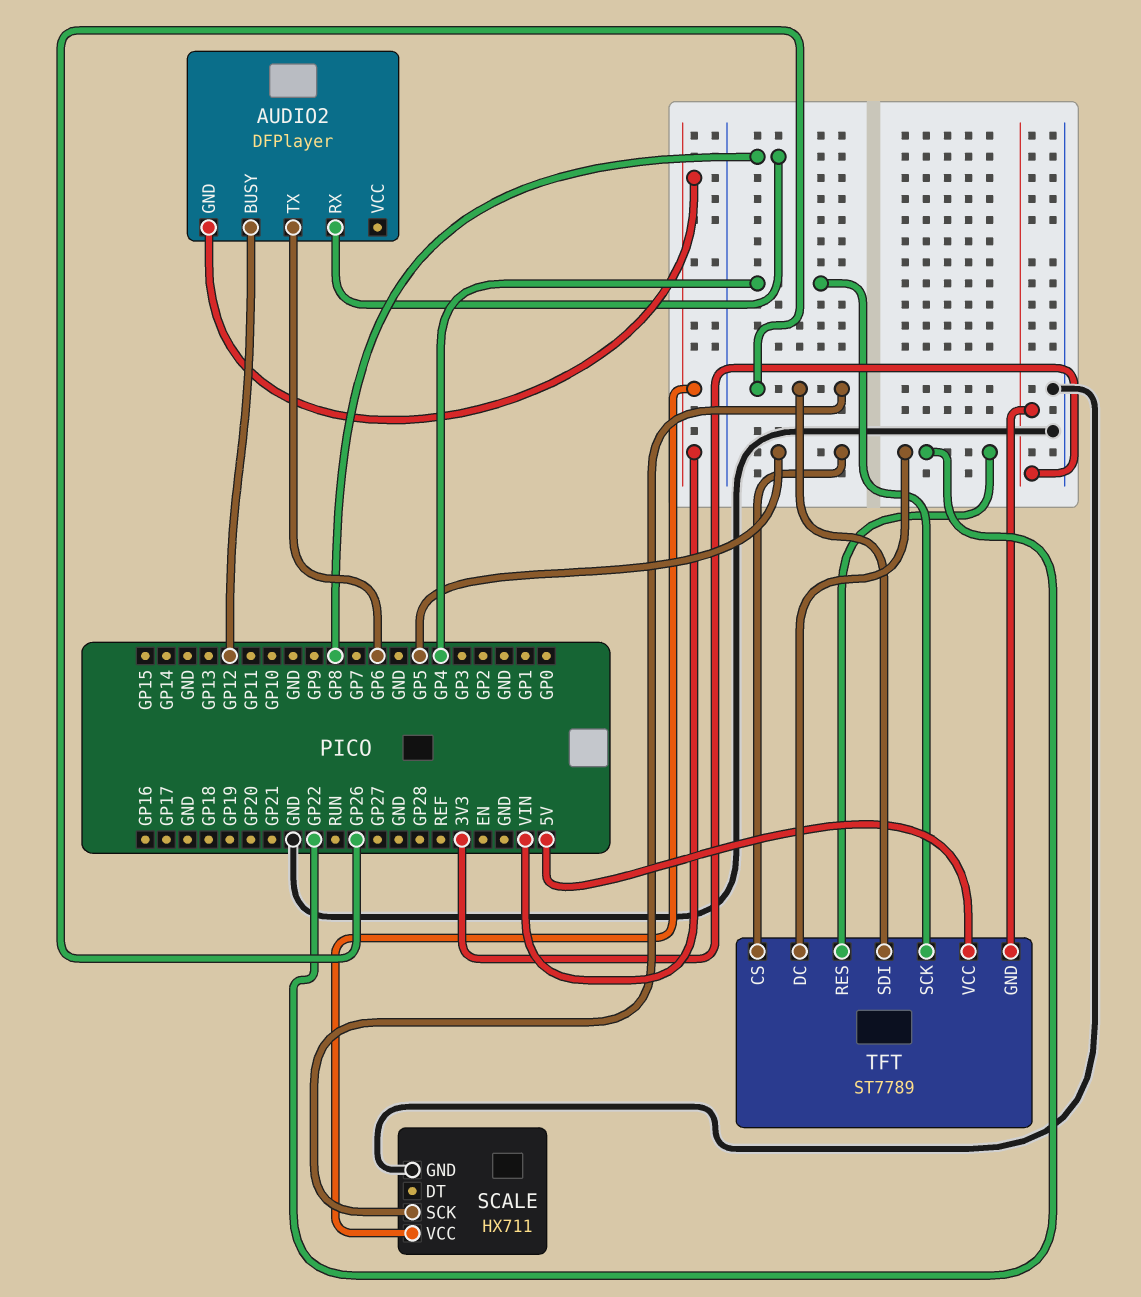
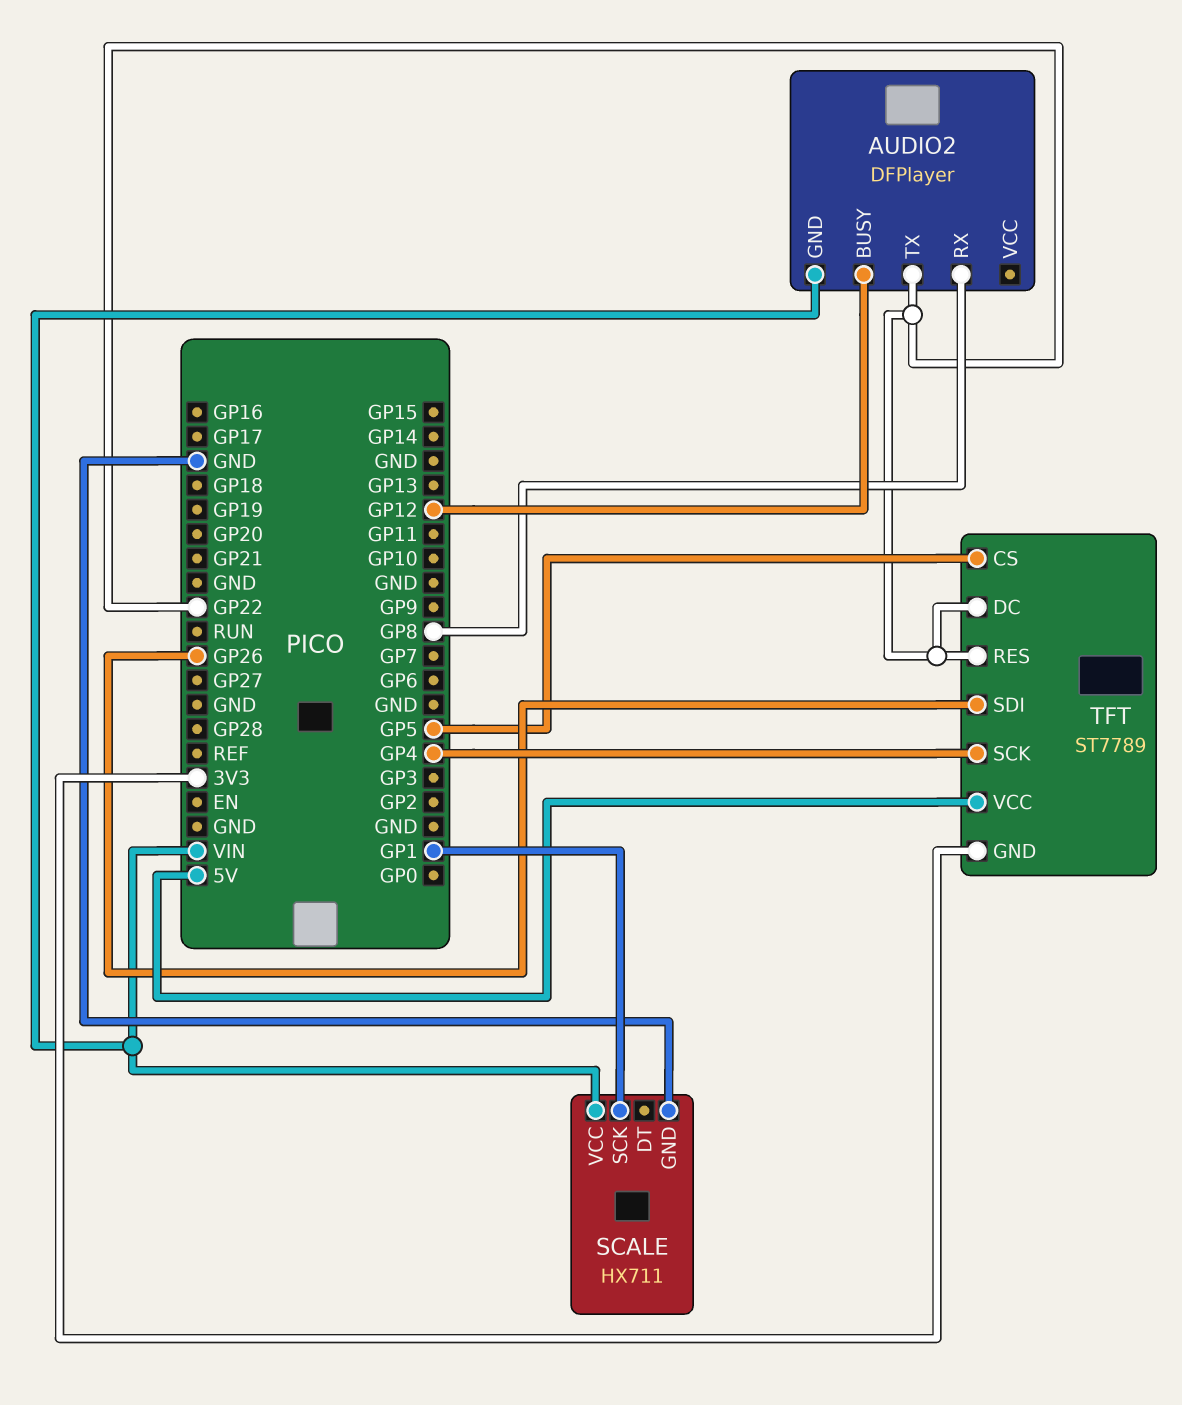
AUDIO2 pin TX: GP6 -> GP22
SCALE pin SCK: GP26 -> GP1

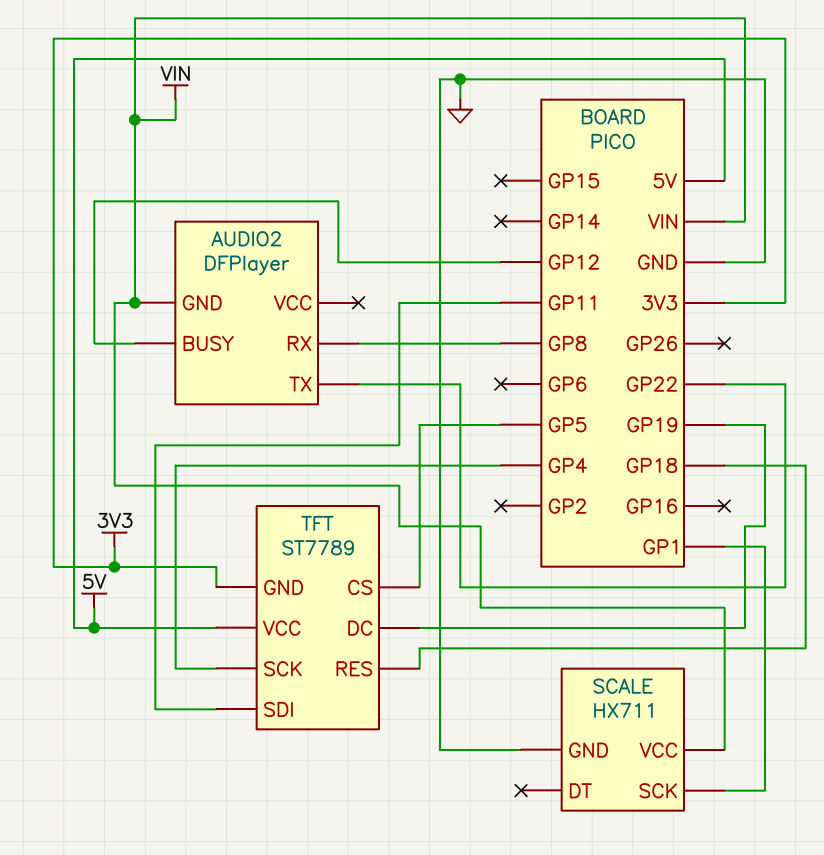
TFT pin DC: GP22 -> GP19
TFT pin RES: GP22 -> GP18
TFT pin SDI: GP26 -> GP11

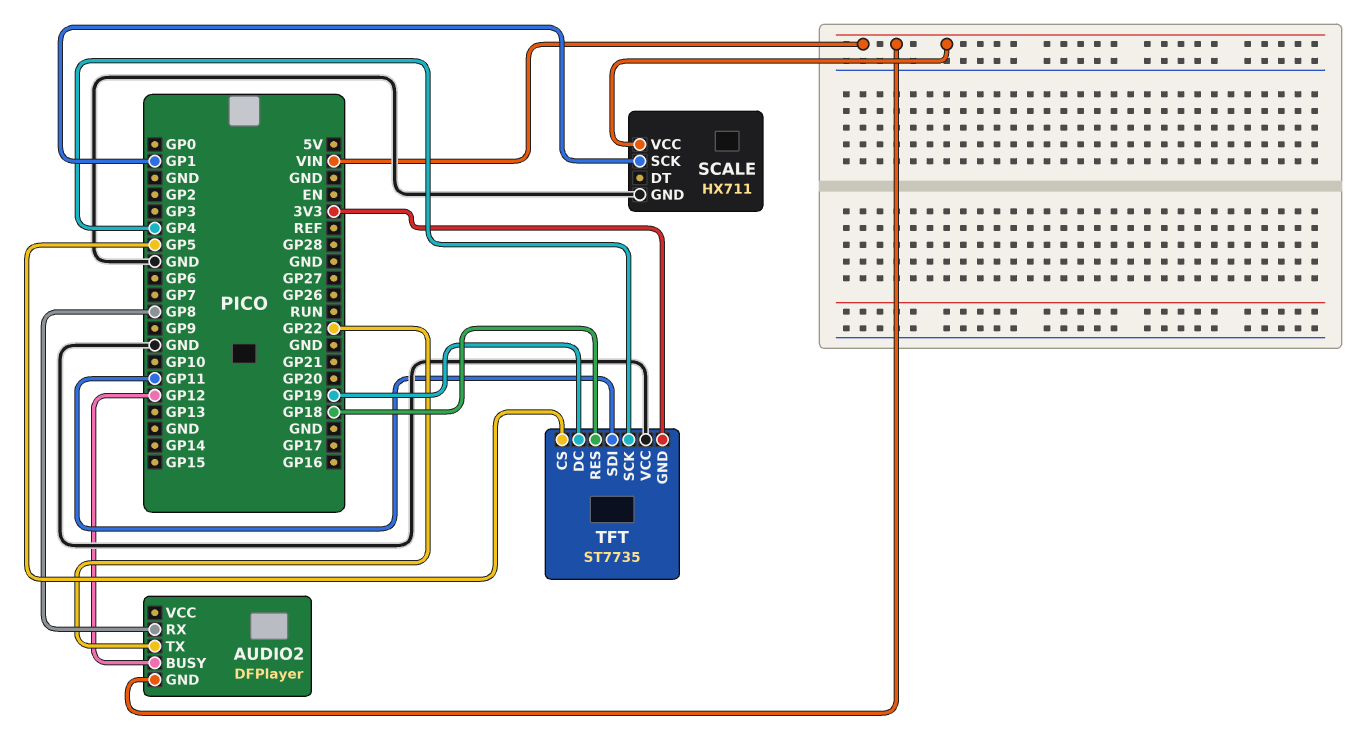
TFT: ST7789 -> ST7735
TFT pin VCC: 5V -> GND

